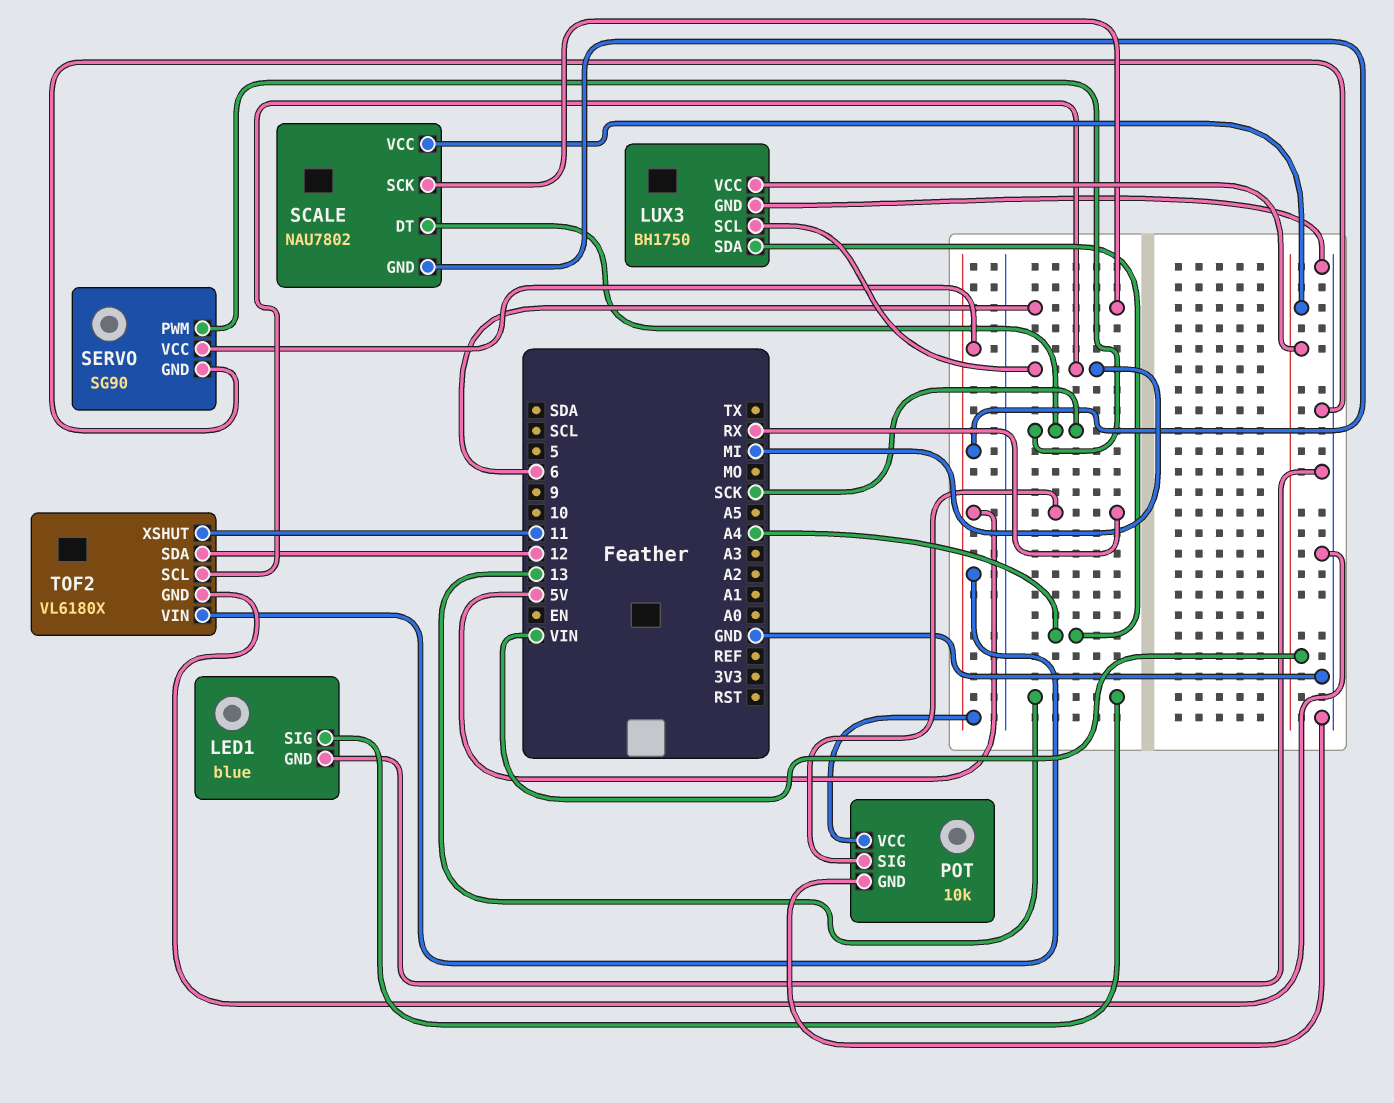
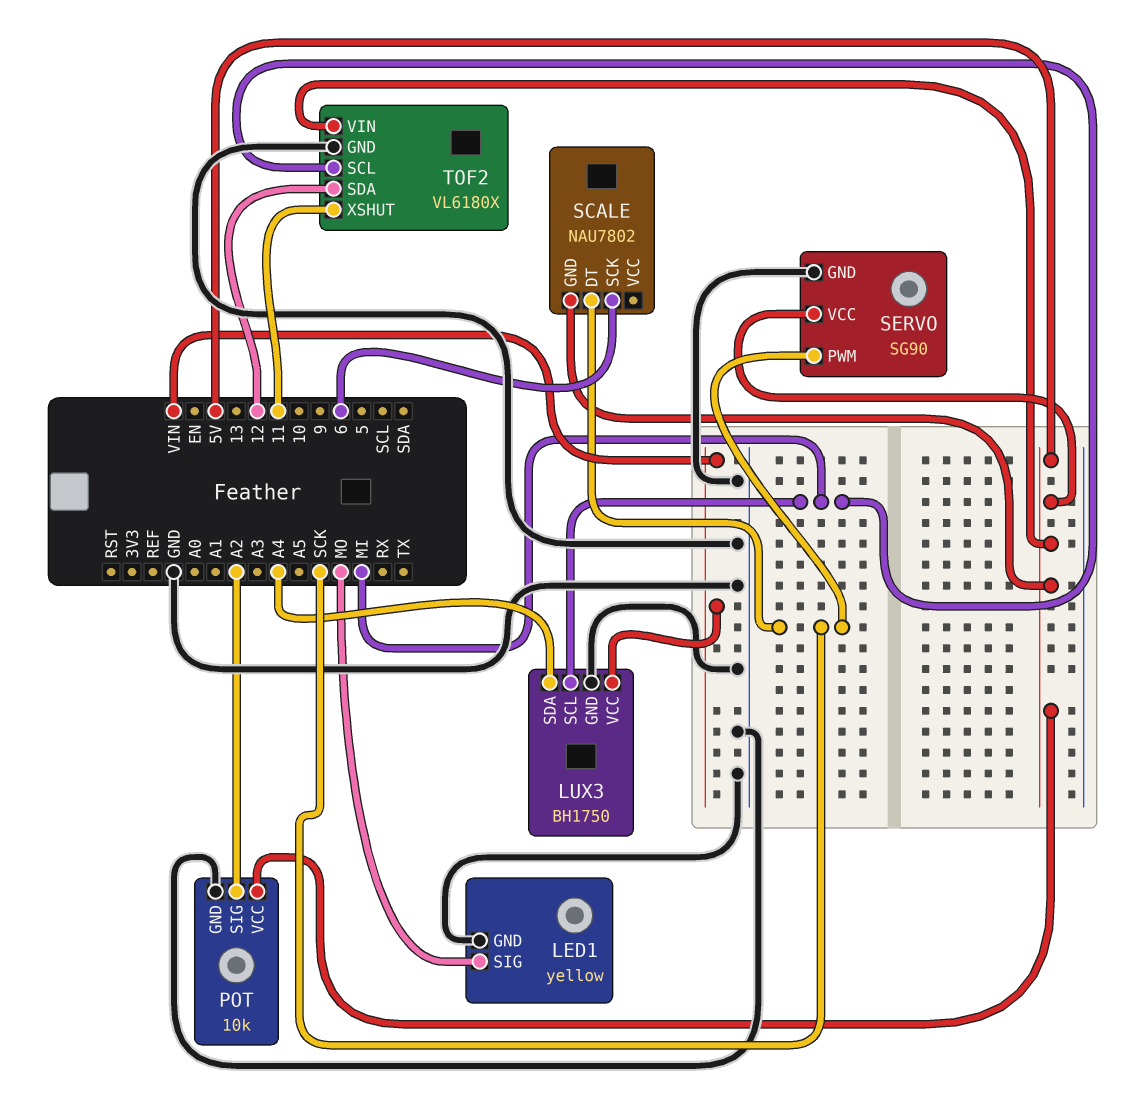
LED1: blue -> yellow
LED1 pin SIG: 13 -> MO
POT pin SIG: RX -> A2
SCALE pin VCC: VIN -> none

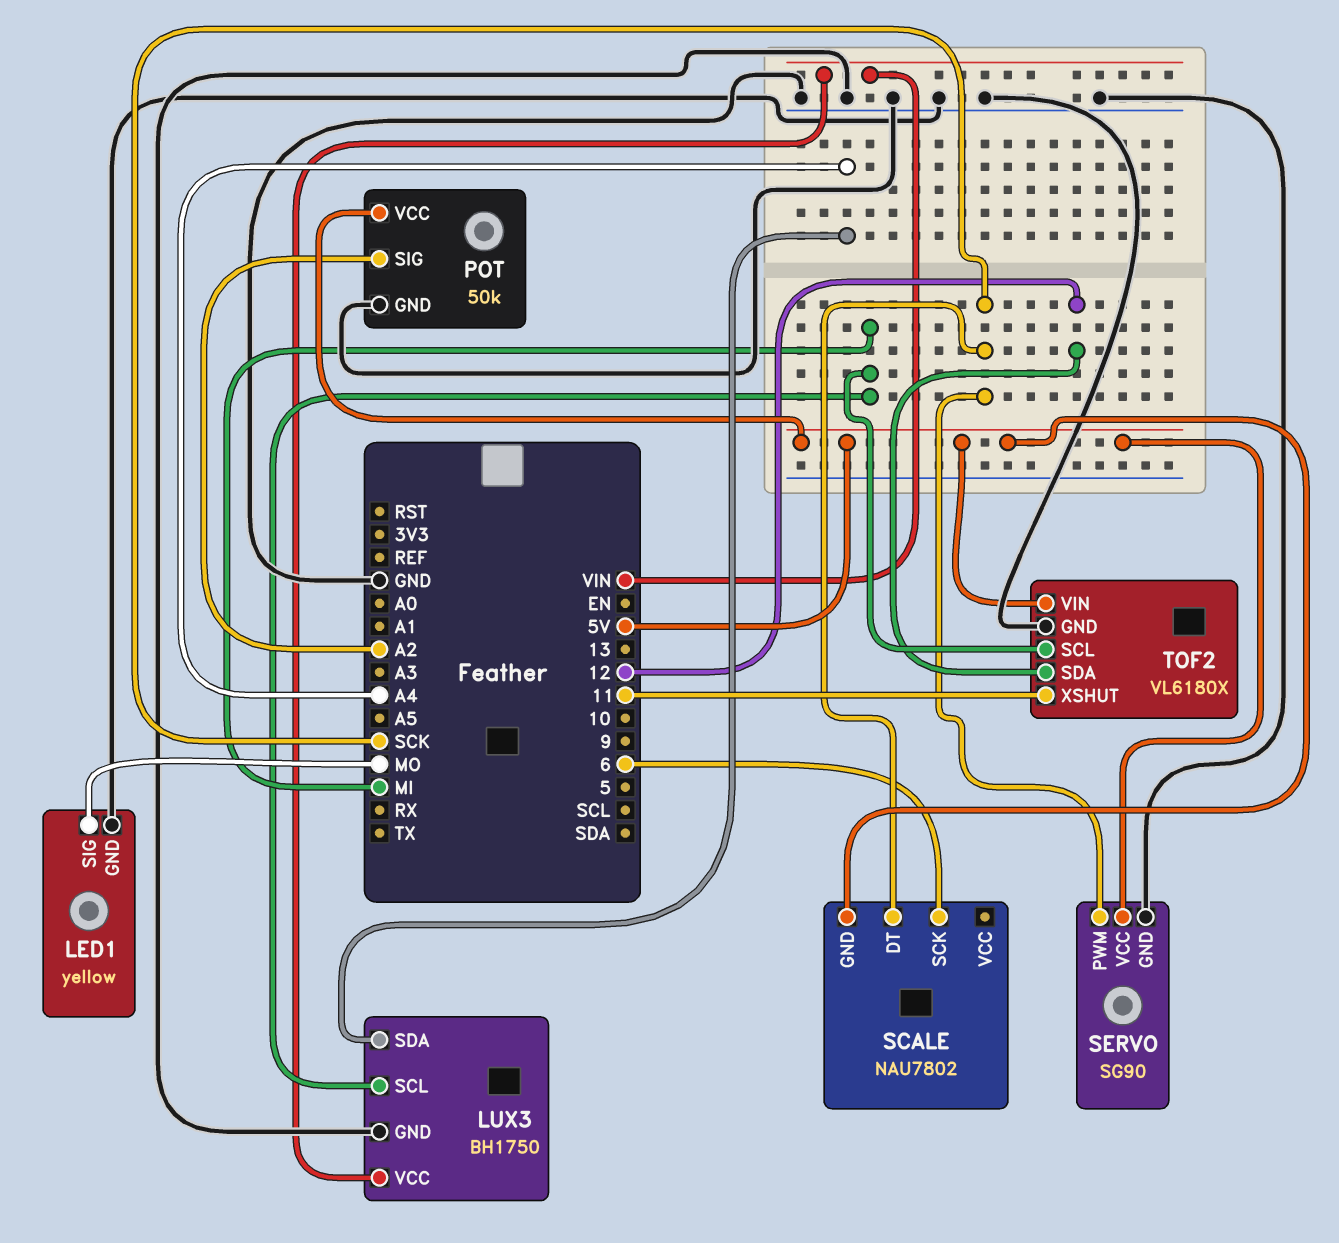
POT: 10k -> 50k

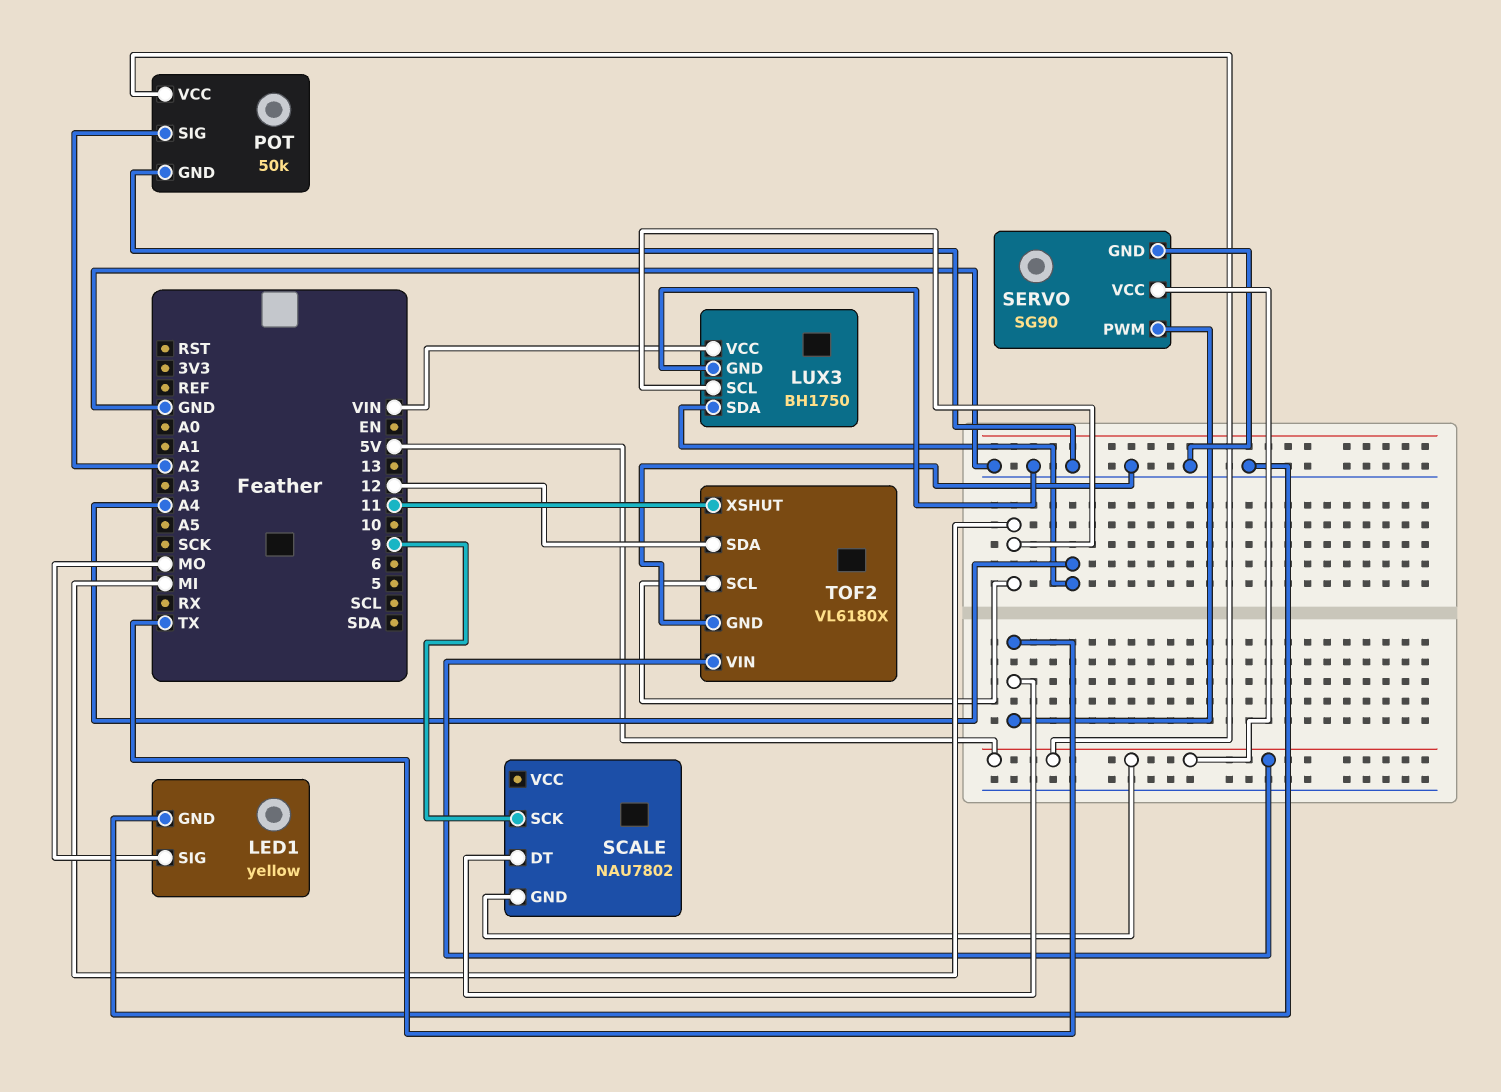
SCALE pin DT: SCK -> TX
SCALE pin SCK: 6 -> 9
SERVO pin PWM: SCK -> TX

